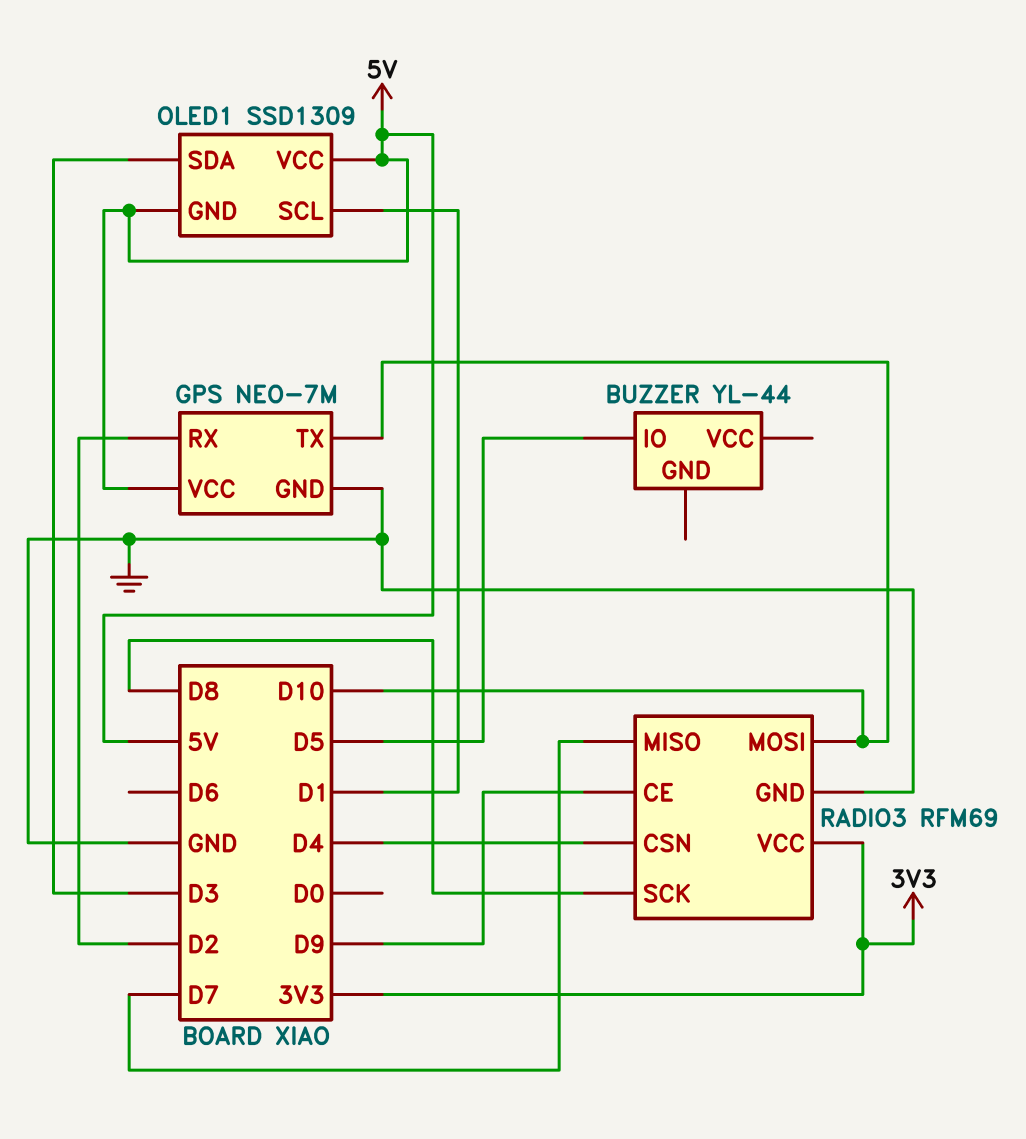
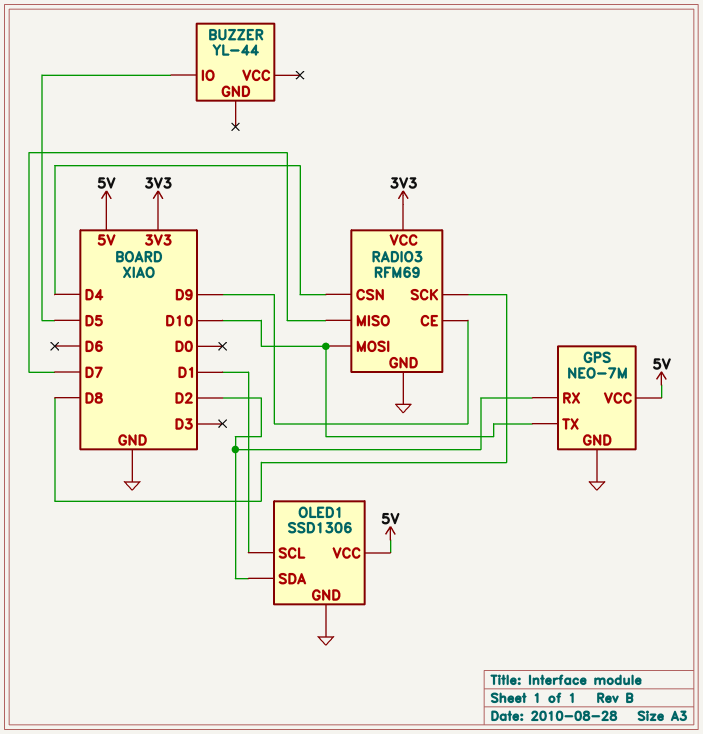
OLED1: SSD1309 -> SSD1306
OLED1 pin GND: 5V -> GND
OLED1 pin SDA: D3 -> D2

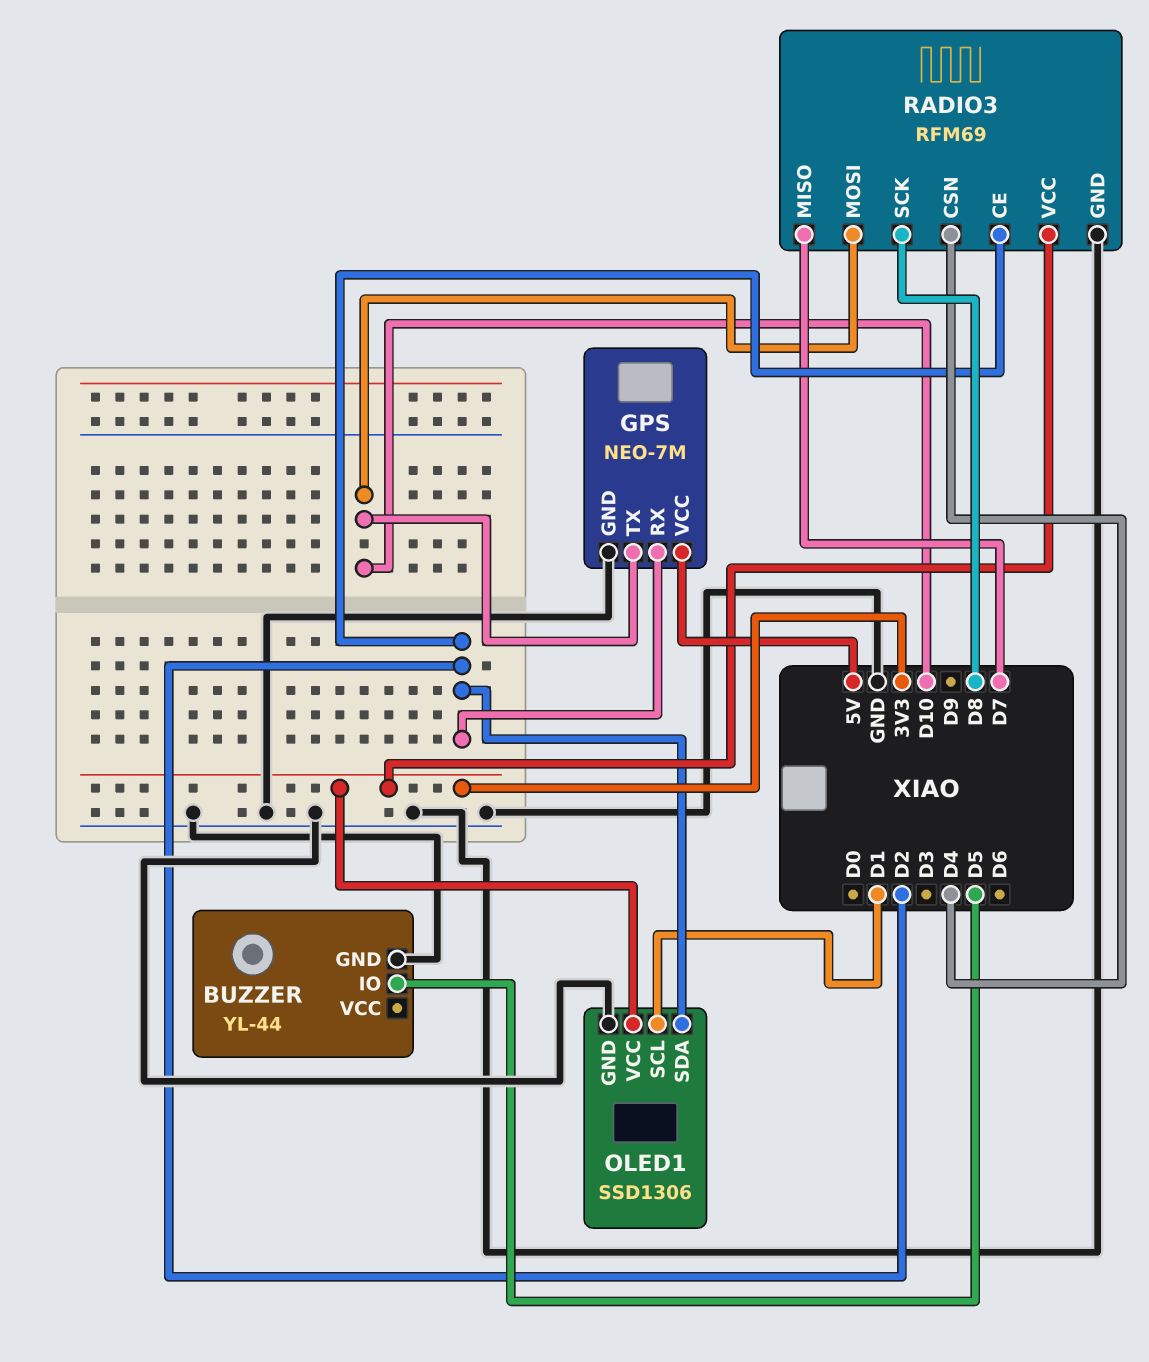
BUZZER pin GND: none -> GND
OLED1 pin VCC: 5V -> 3V3
RADIO3 pin CE: D9 -> D2

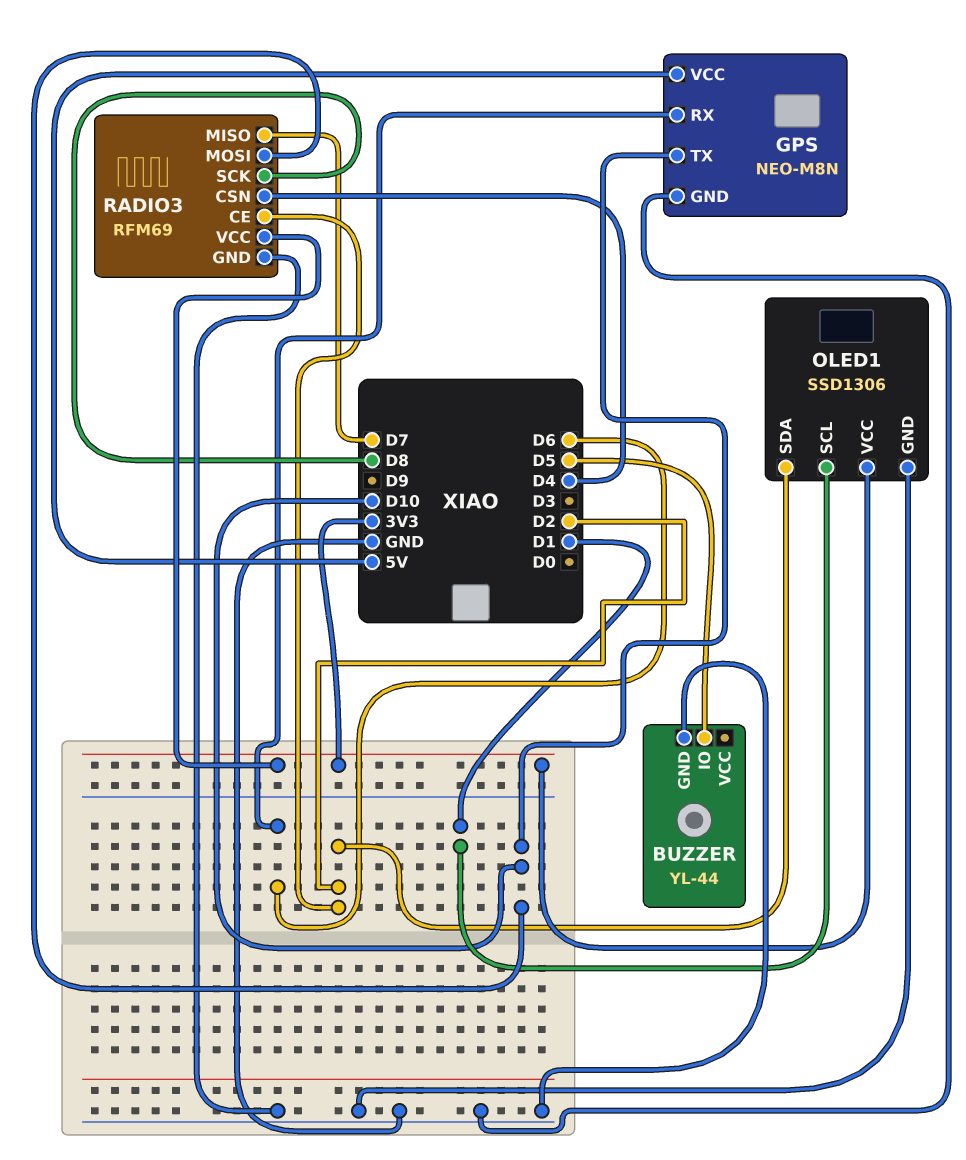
GPS: NEO-7M -> NEO-M8N
GPS pin RX: D2 -> D6

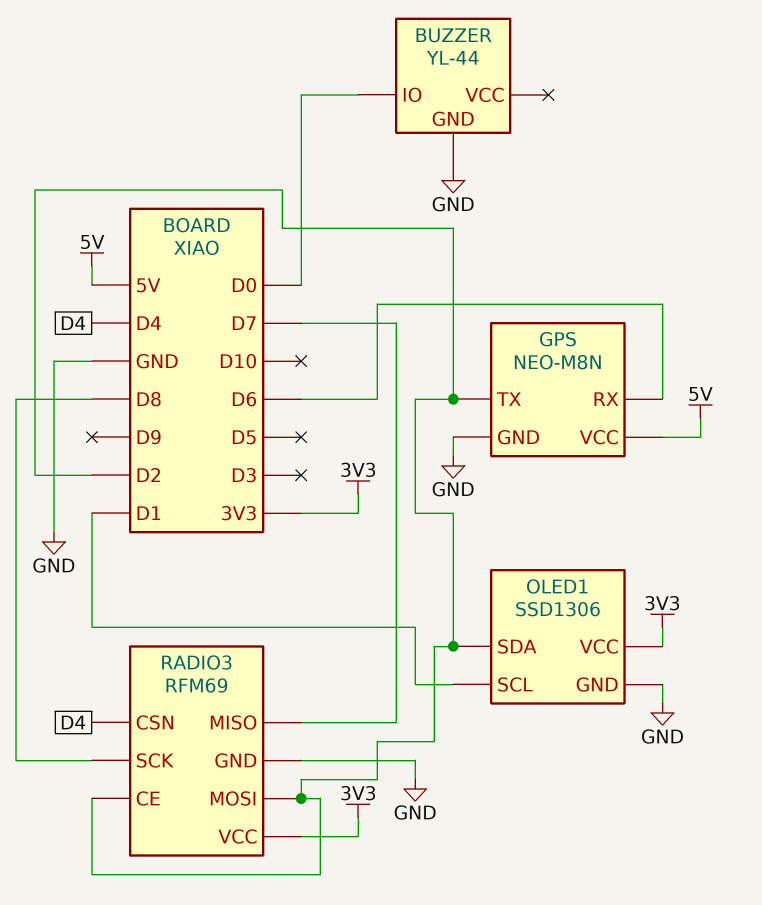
BUZZER pin IO: D5 -> D0
GPS pin TX: D10 -> D2
RADIO3 pin MOSI: D10 -> D2

